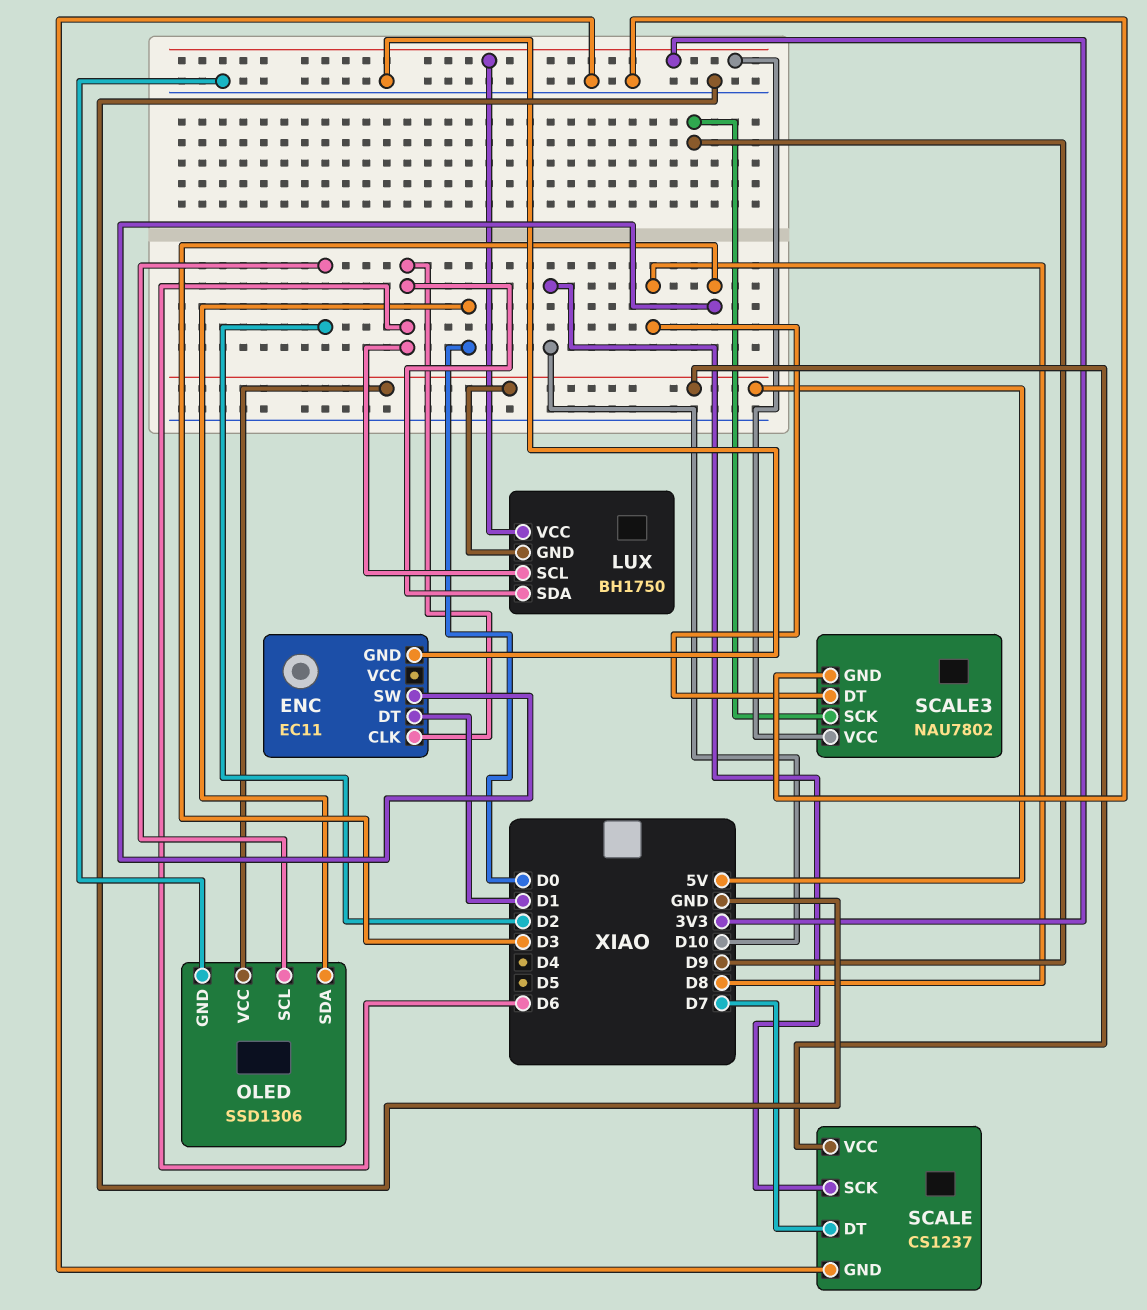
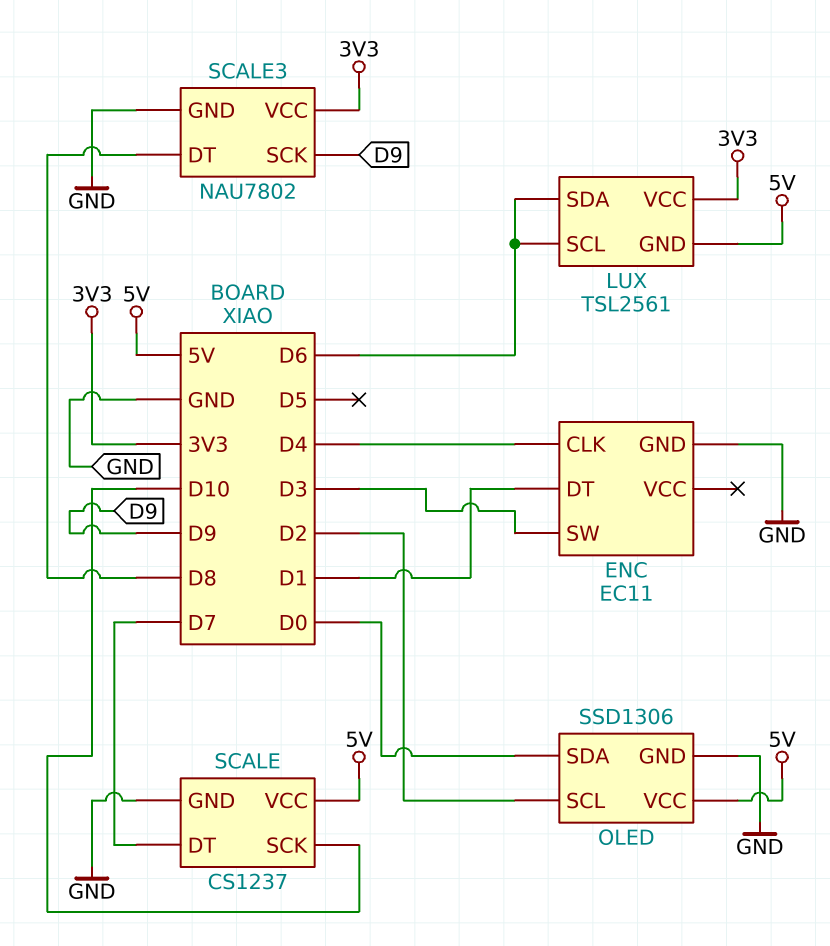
ENC pin CLK: D6 -> D4
LUX: BH1750 -> TSL2561

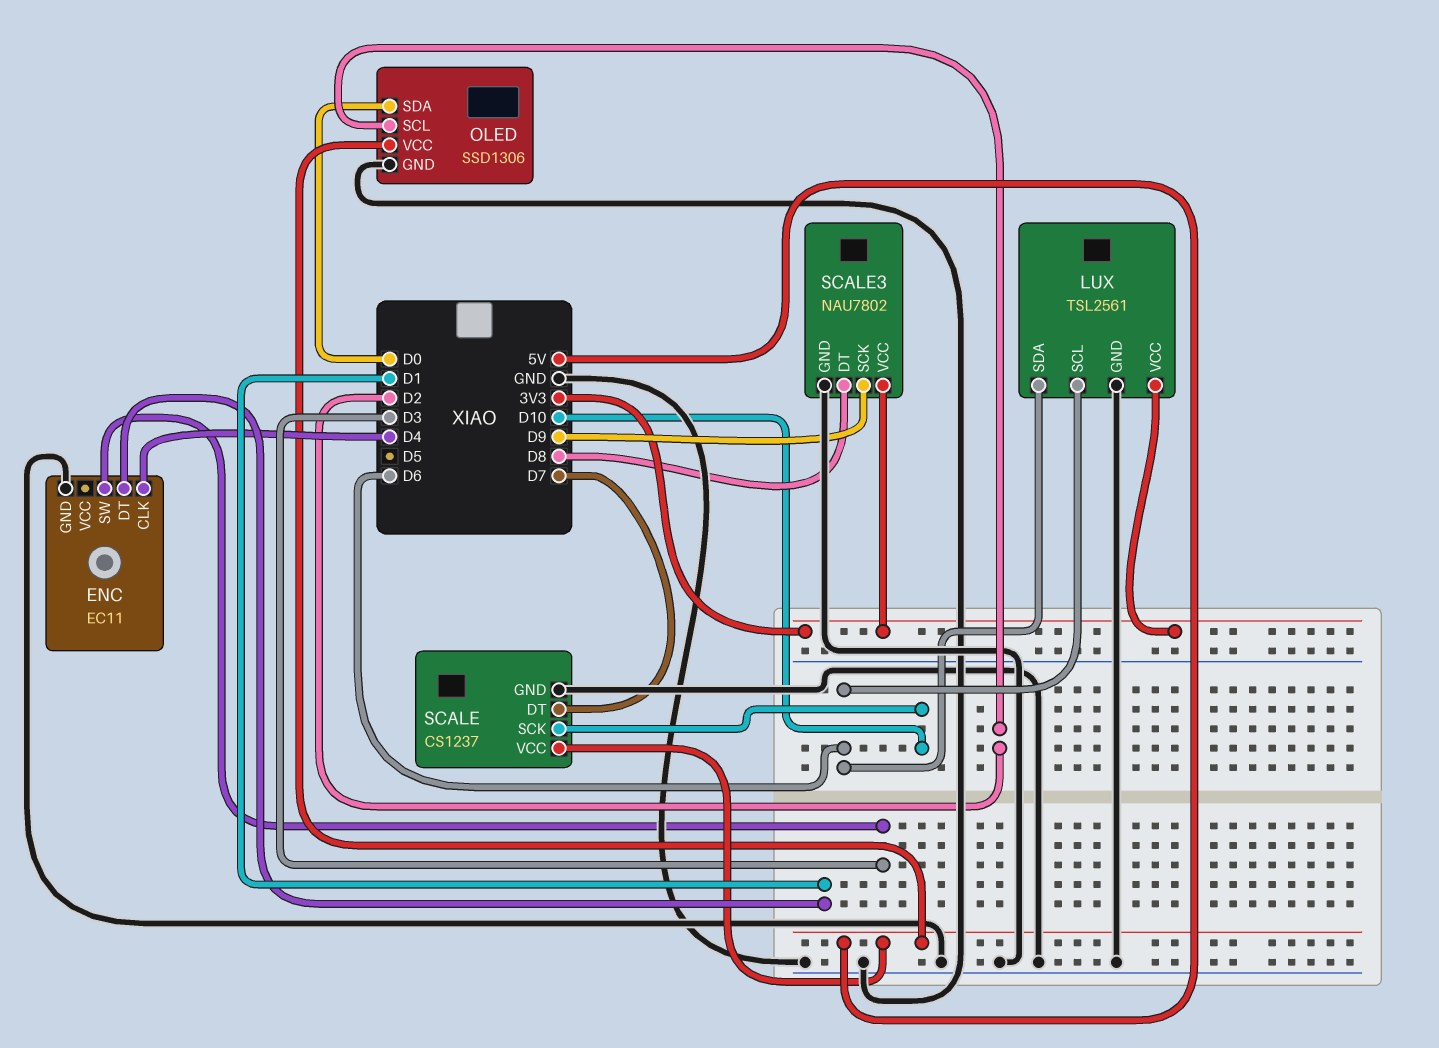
LUX pin GND: 5V -> GND

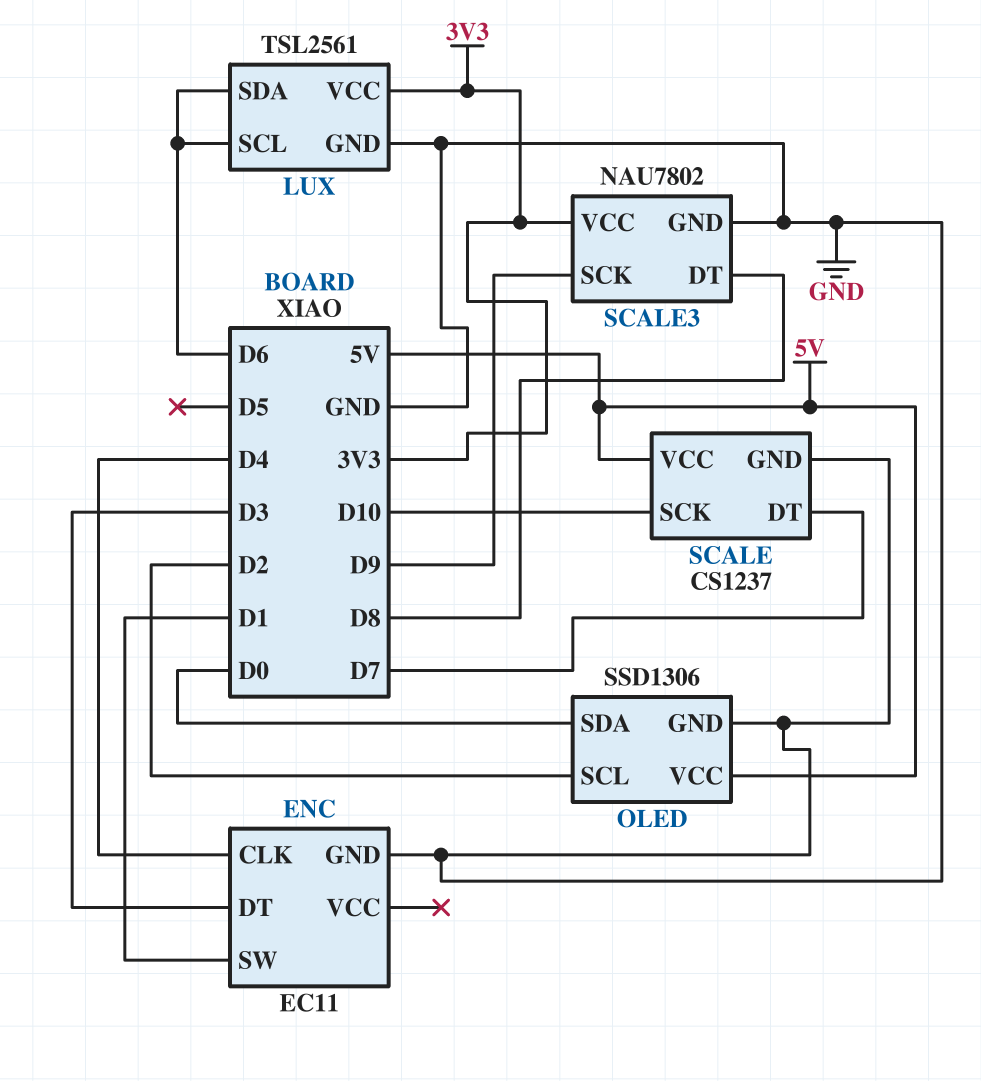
ENC pin DT: D1 -> D3
ENC pin SW: D3 -> D1

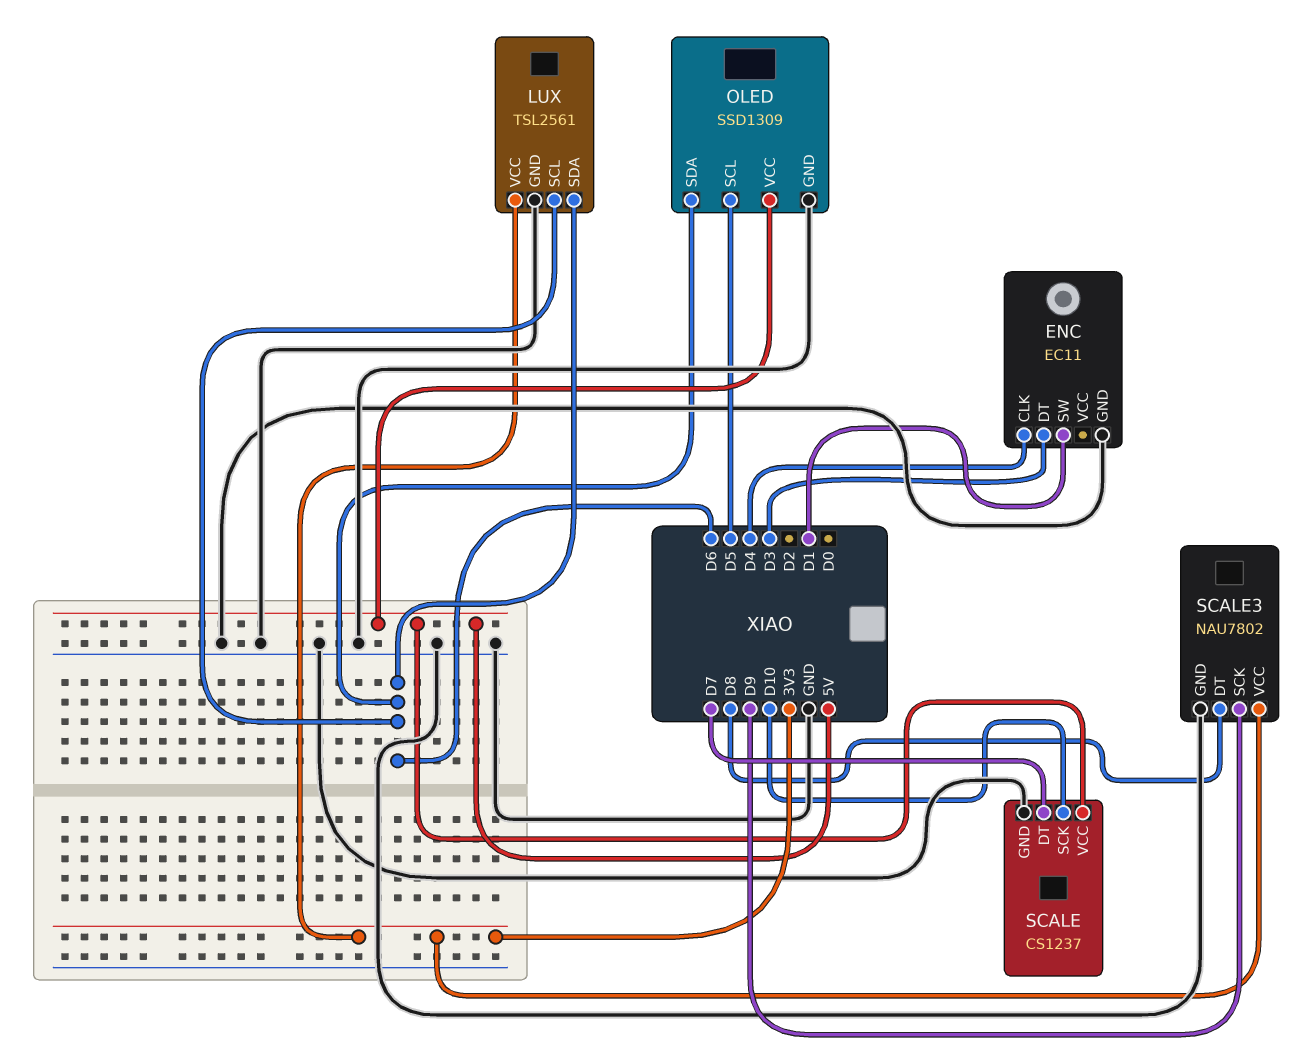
OLED: SSD1306 -> SSD1309
OLED pin SCL: D2 -> D5
OLED pin SDA: D0 -> D6

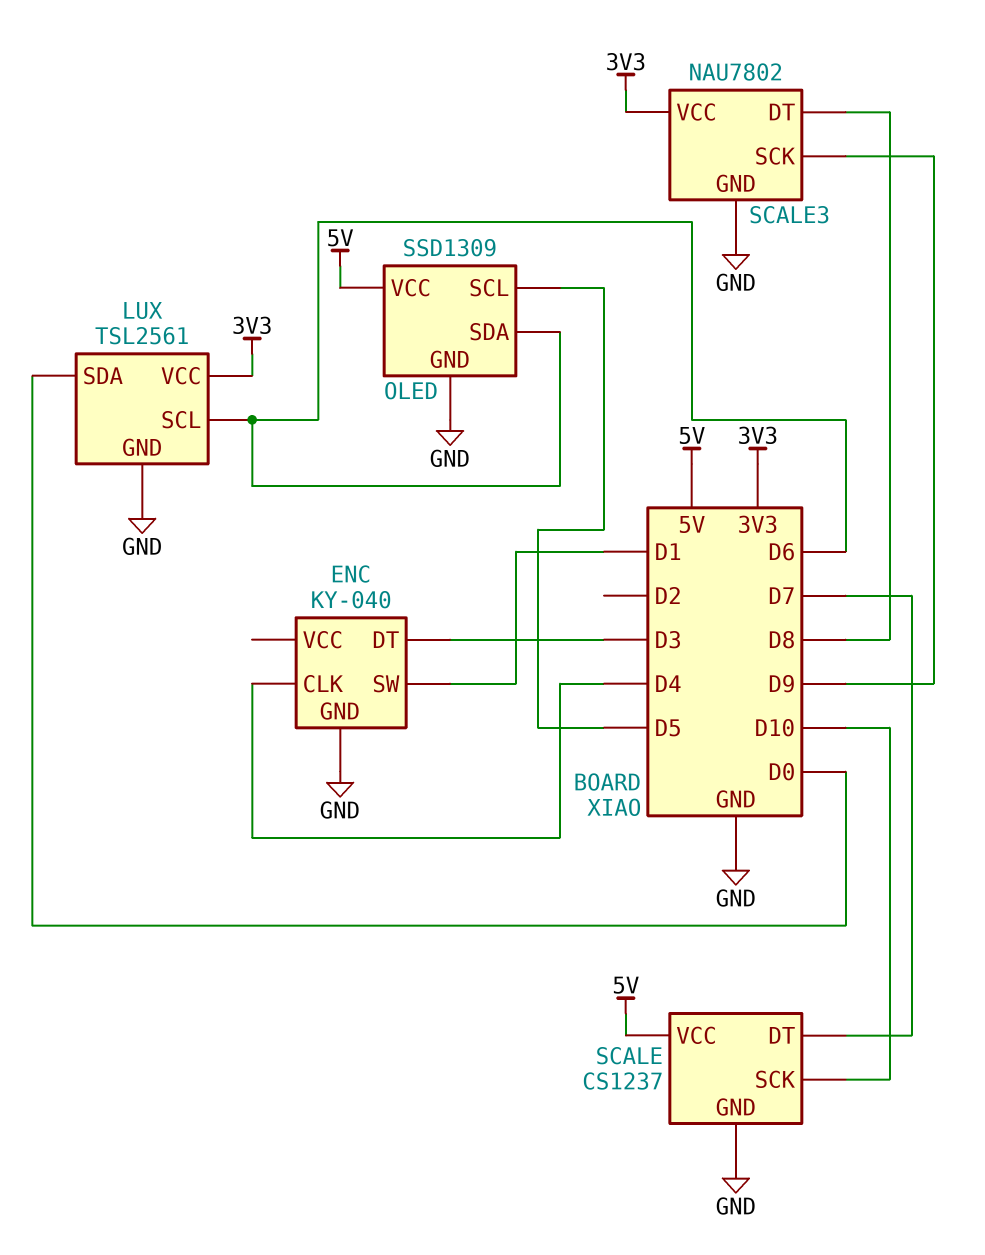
ENC: EC11 -> KY-040
LUX pin SDA: D6 -> D0

